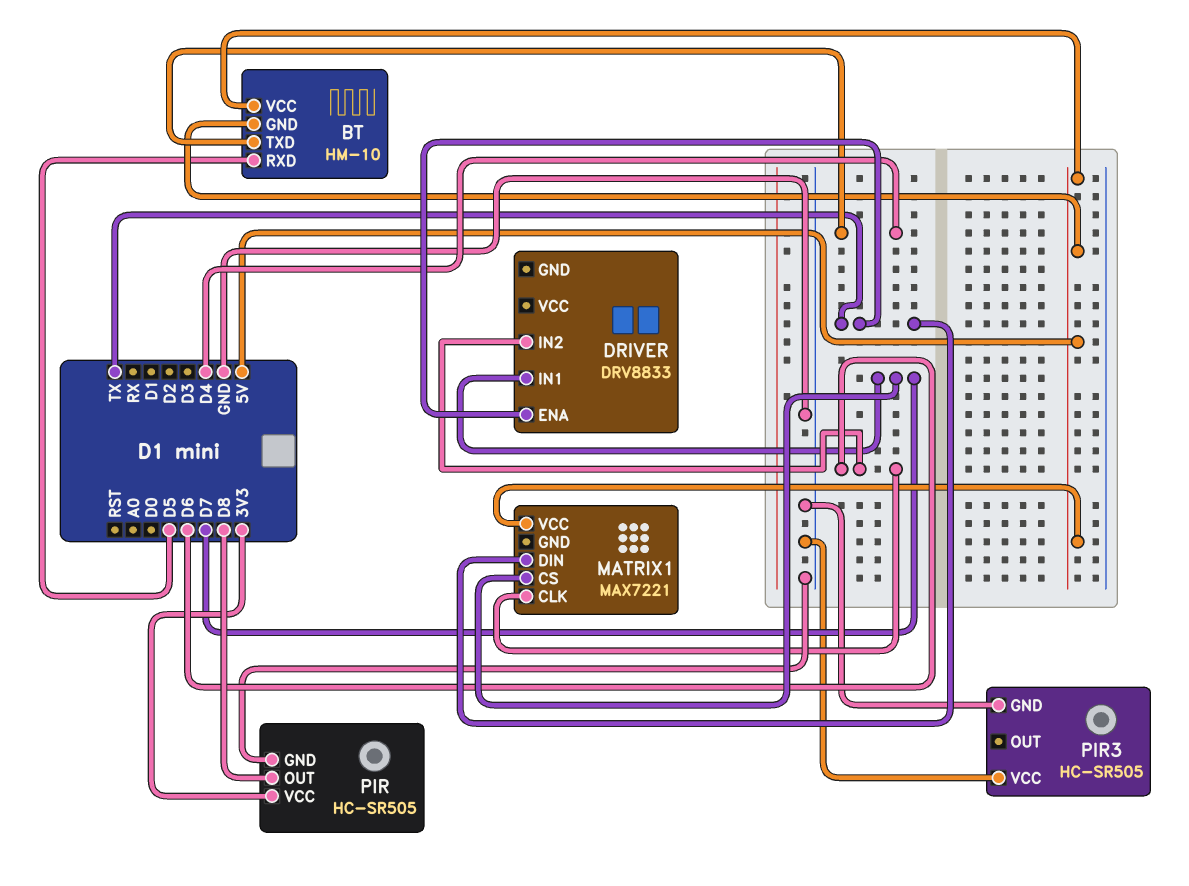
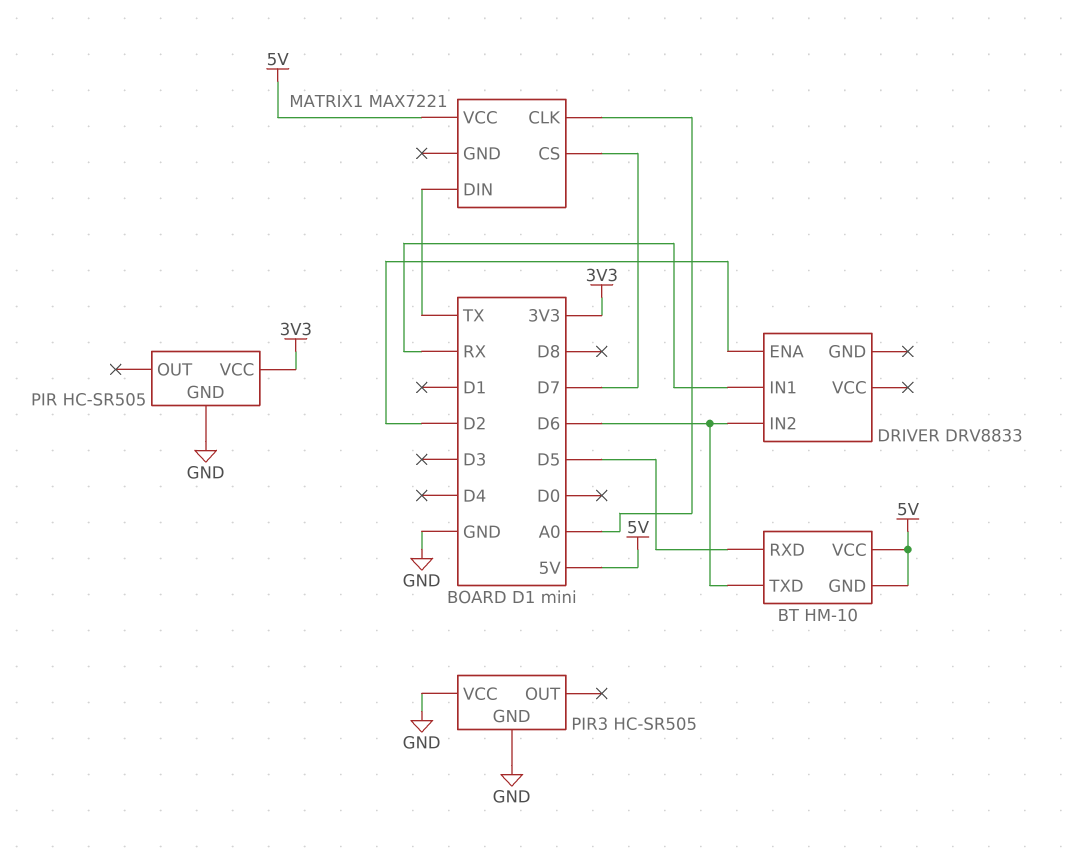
BT pin TXD: D4 -> D6
DRIVER pin ENA: TX -> D2
DRIVER pin IN1: D7 -> RX
MATRIX1 pin CLK: D6 -> A0
PIR pin OUT: D8 -> none

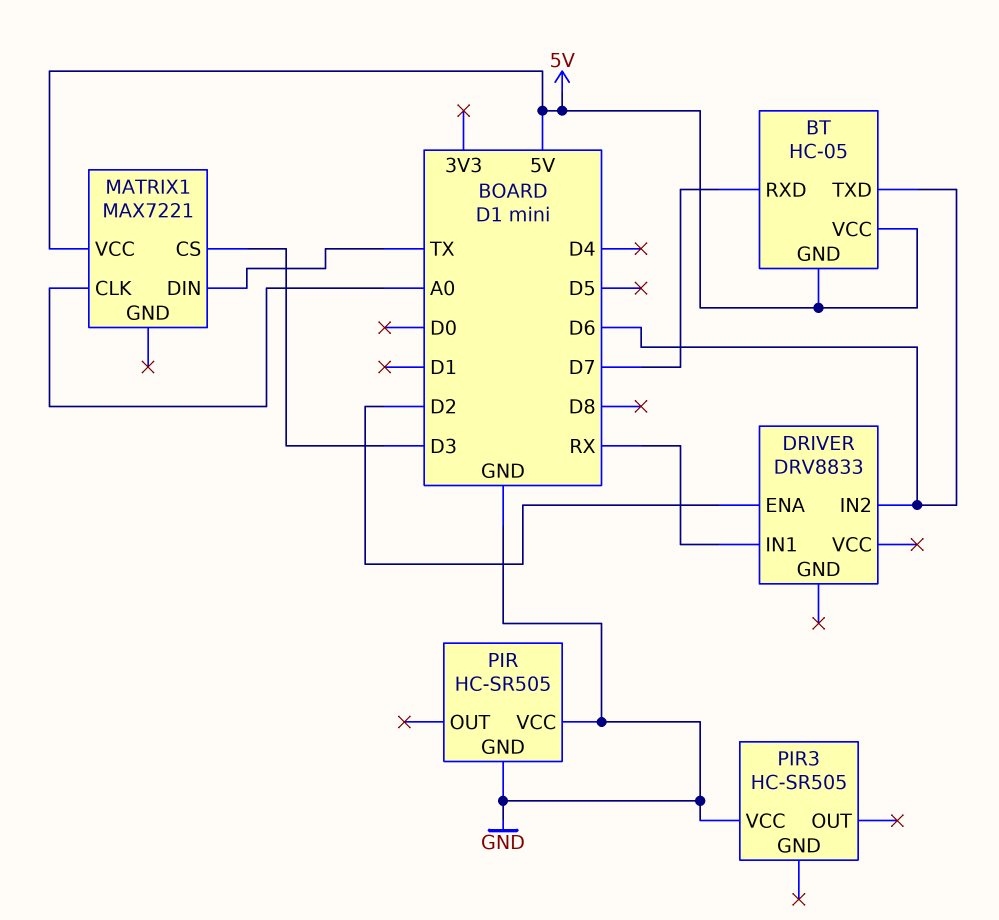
BT: HM-10 -> HC-05
BT pin RXD: D5 -> D7
MATRIX1 pin CS: D7 -> D3
PIR pin VCC: 3V3 -> GND
PIR3 pin GND: GND -> none

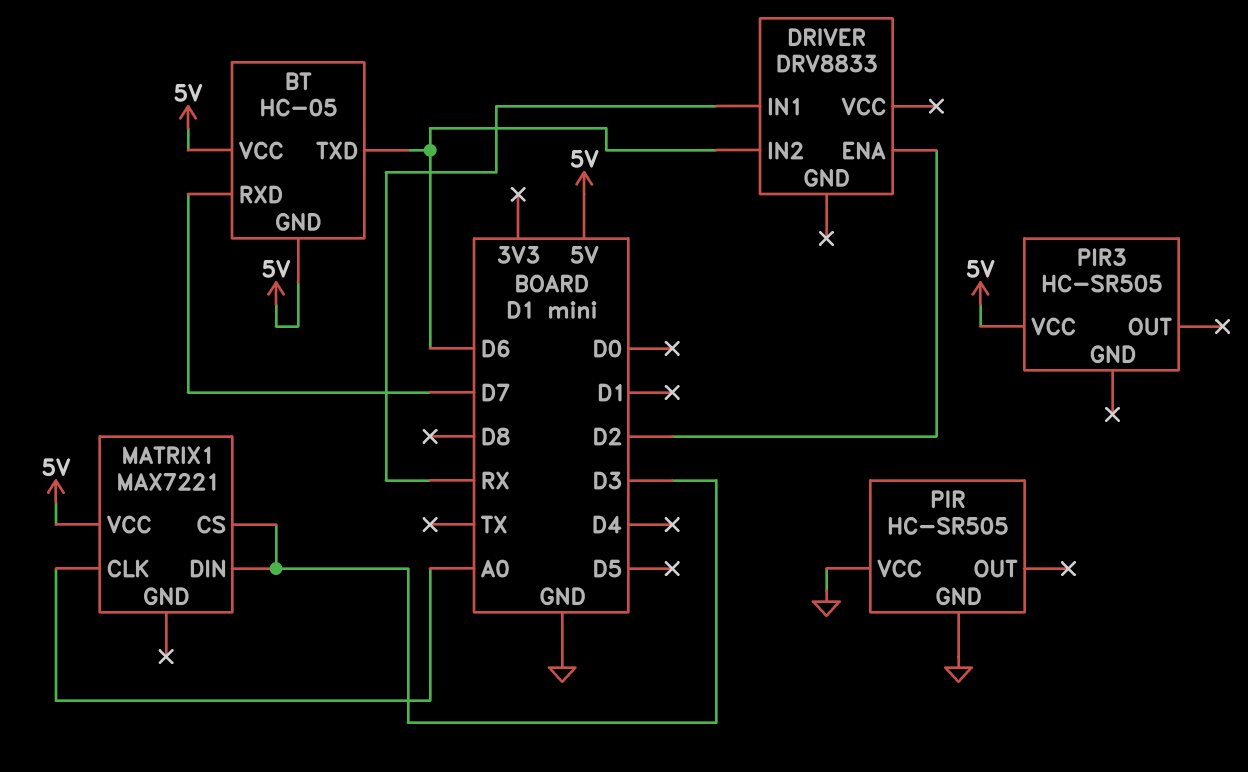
MATRIX1 pin DIN: TX -> D3
PIR3 pin VCC: GND -> 5V

